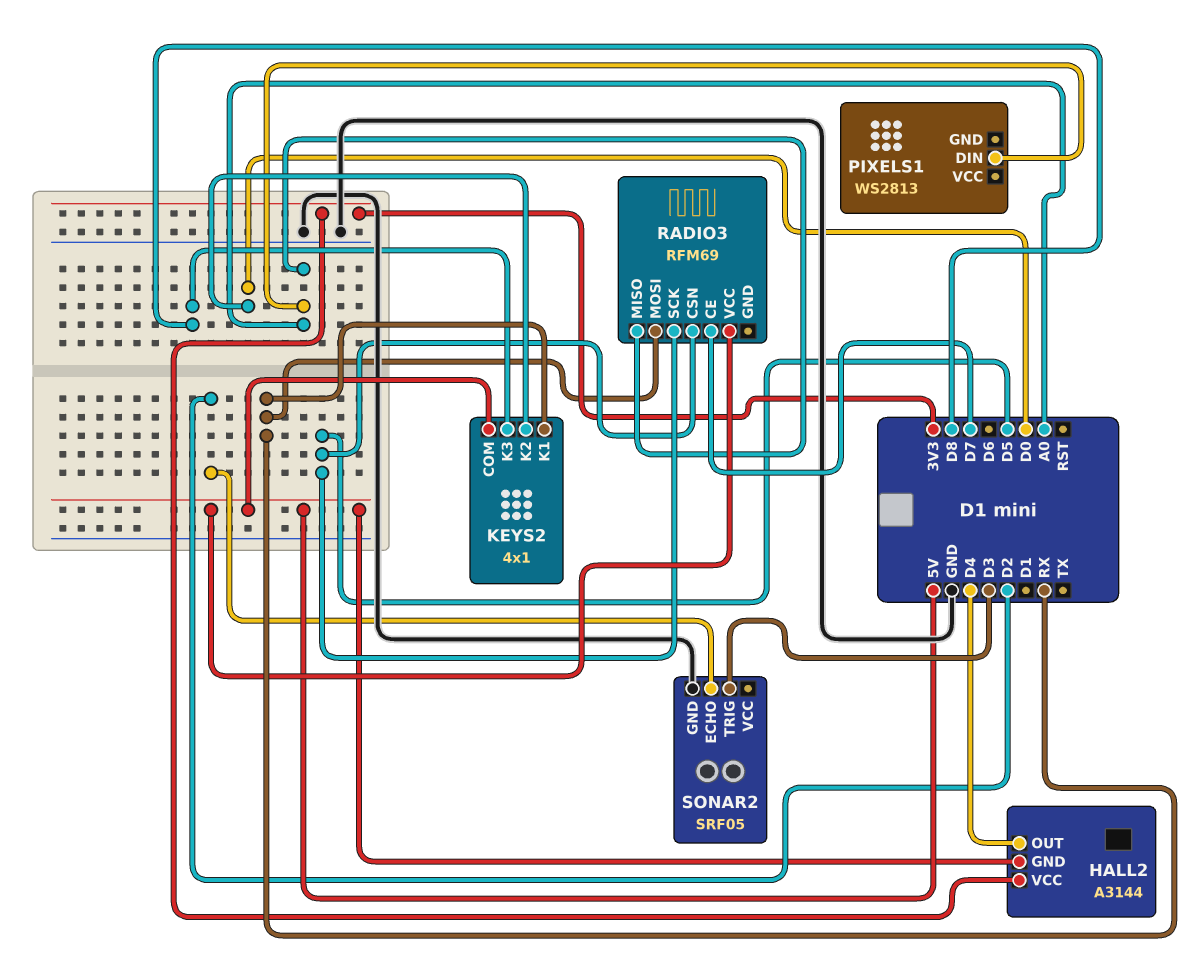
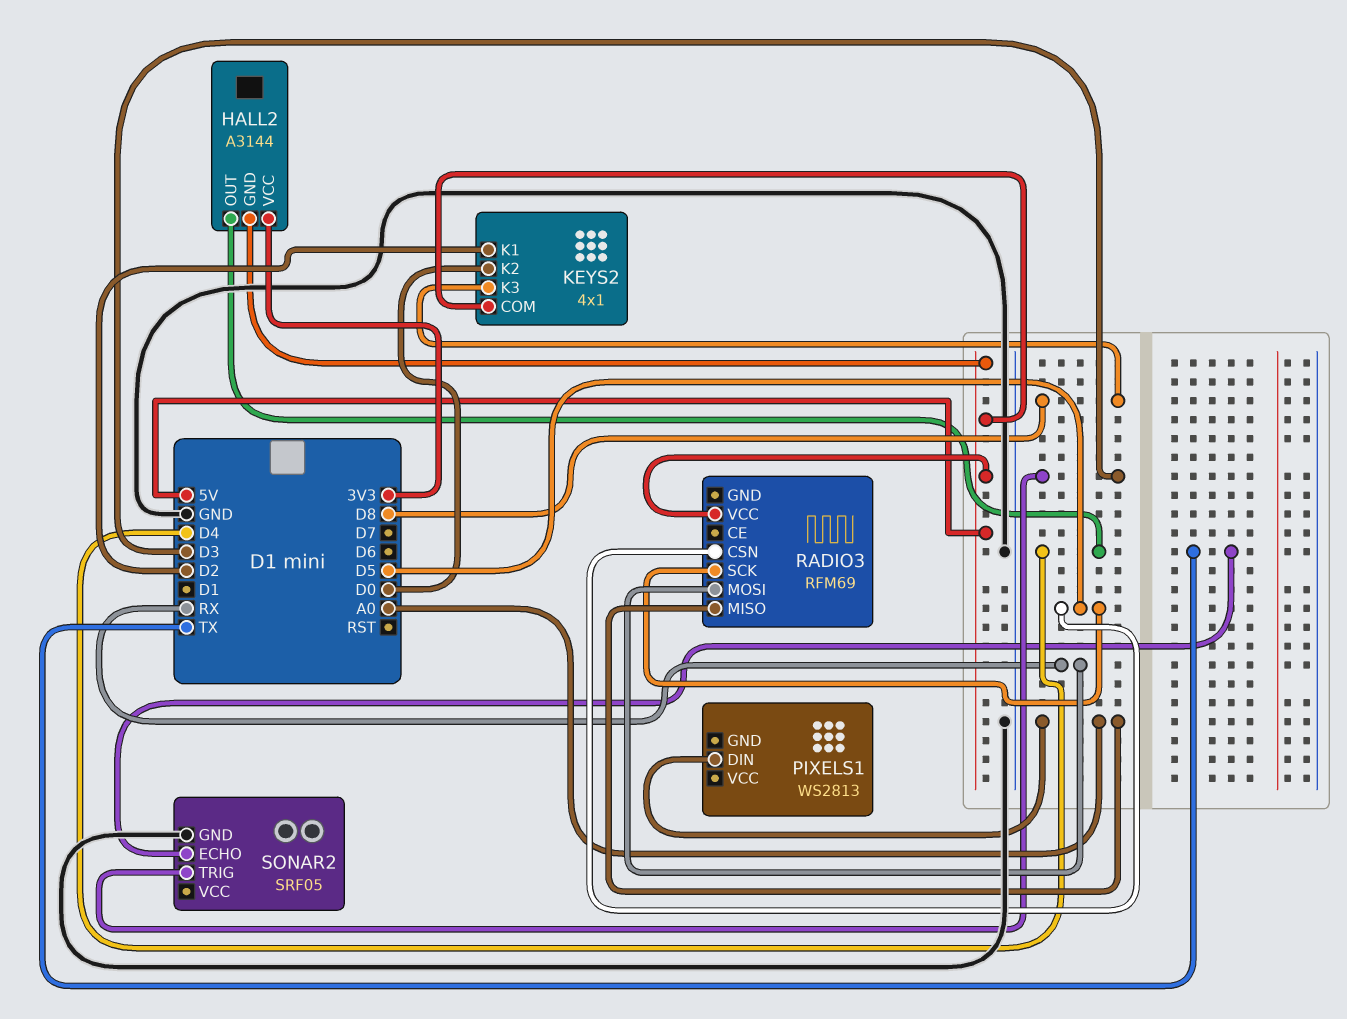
KEYS2 pin K1: RX -> D2
RADIO3 pin CE: D7 -> none
SONAR2 pin ECHO: D2 -> TX

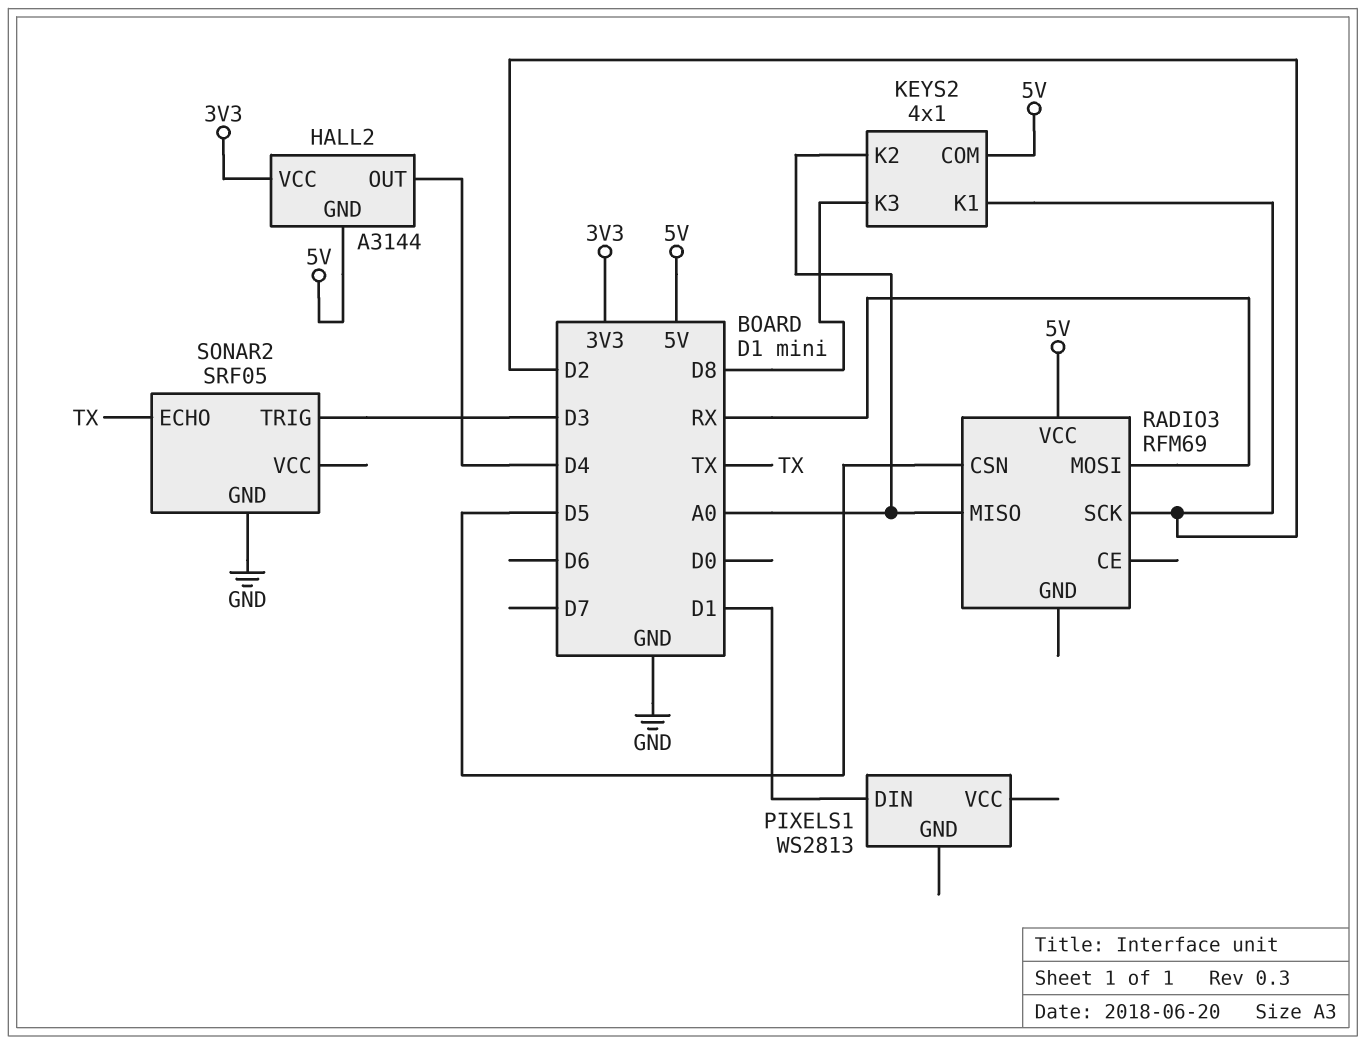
KEYS2 pin K2: D0 -> A0
PIXELS1 pin DIN: A0 -> D1
RADIO3 pin SCK: D5 -> D2

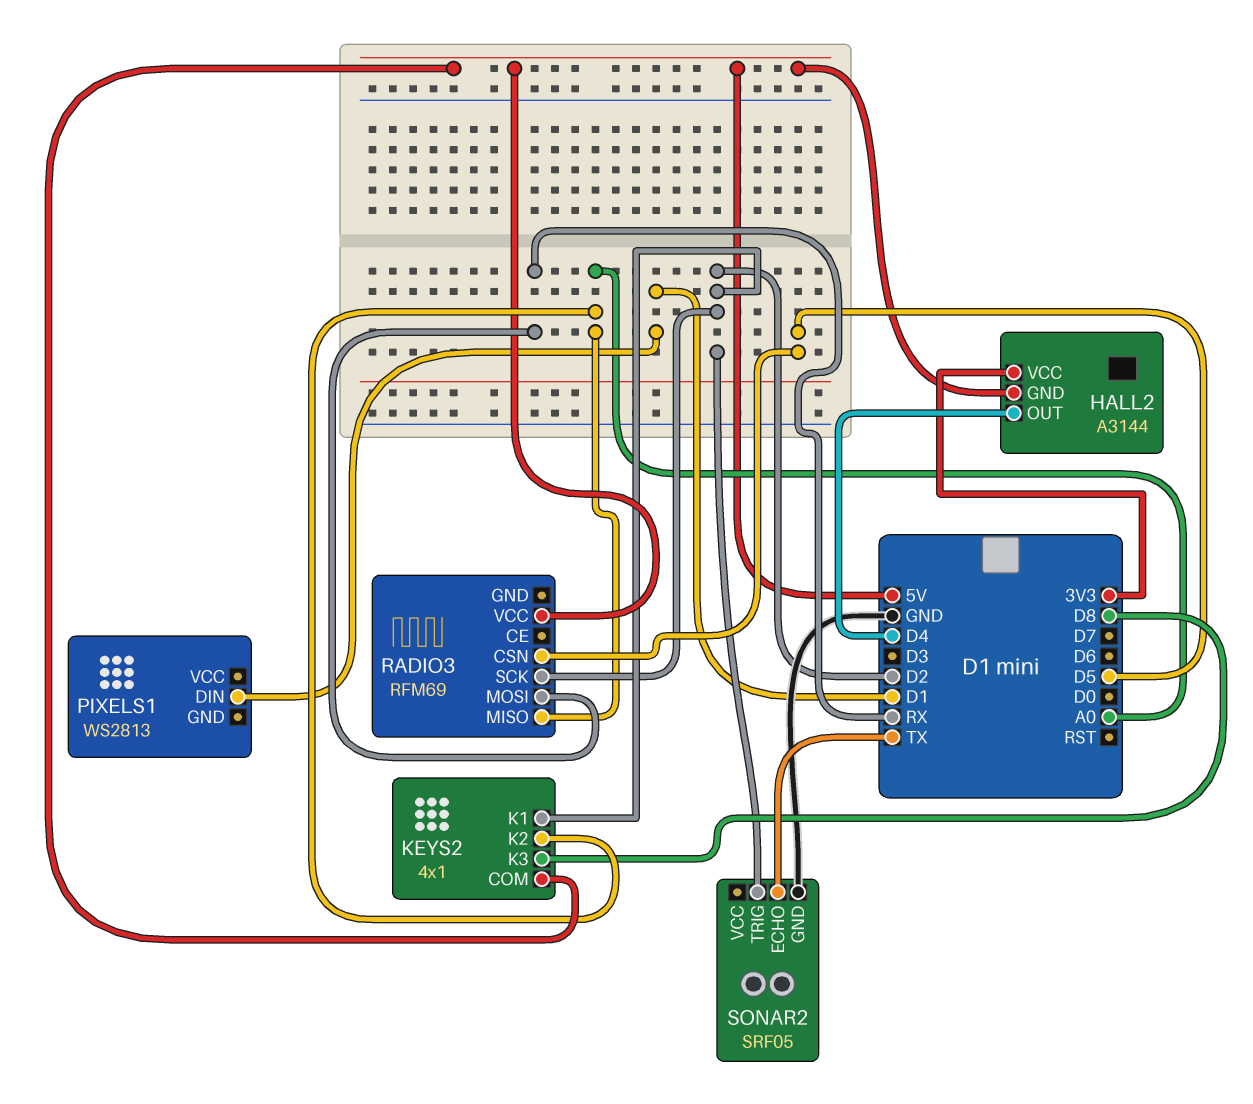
SONAR2 pin TRIG: D3 -> D2

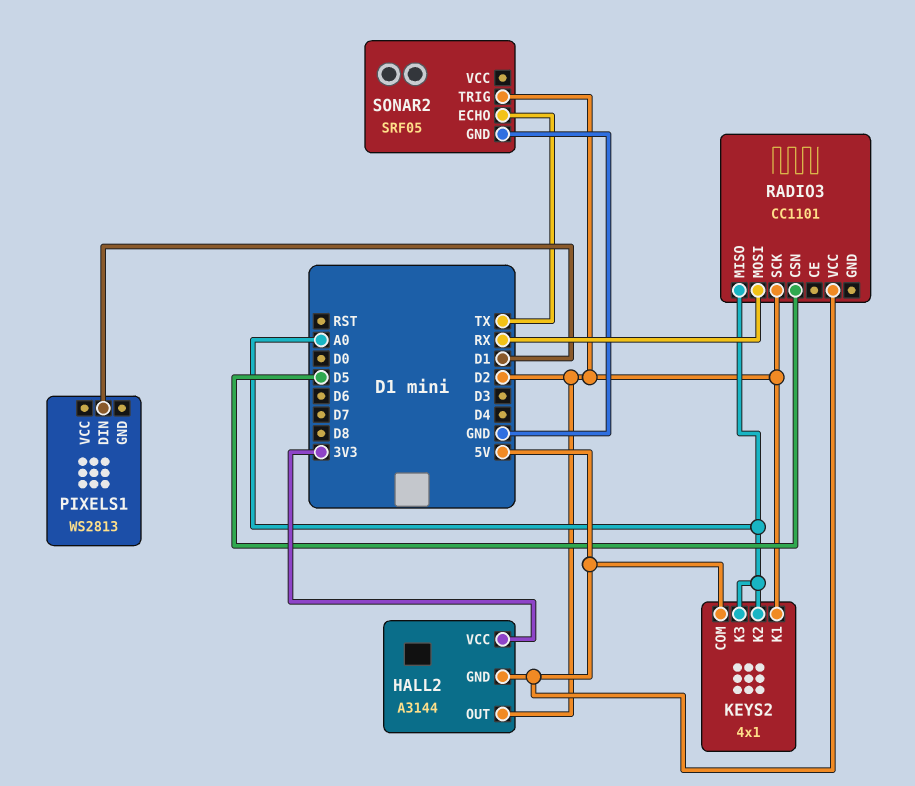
HALL2 pin OUT: D4 -> D2
KEYS2 pin K3: D8 -> A0
RADIO3: RFM69 -> CC1101

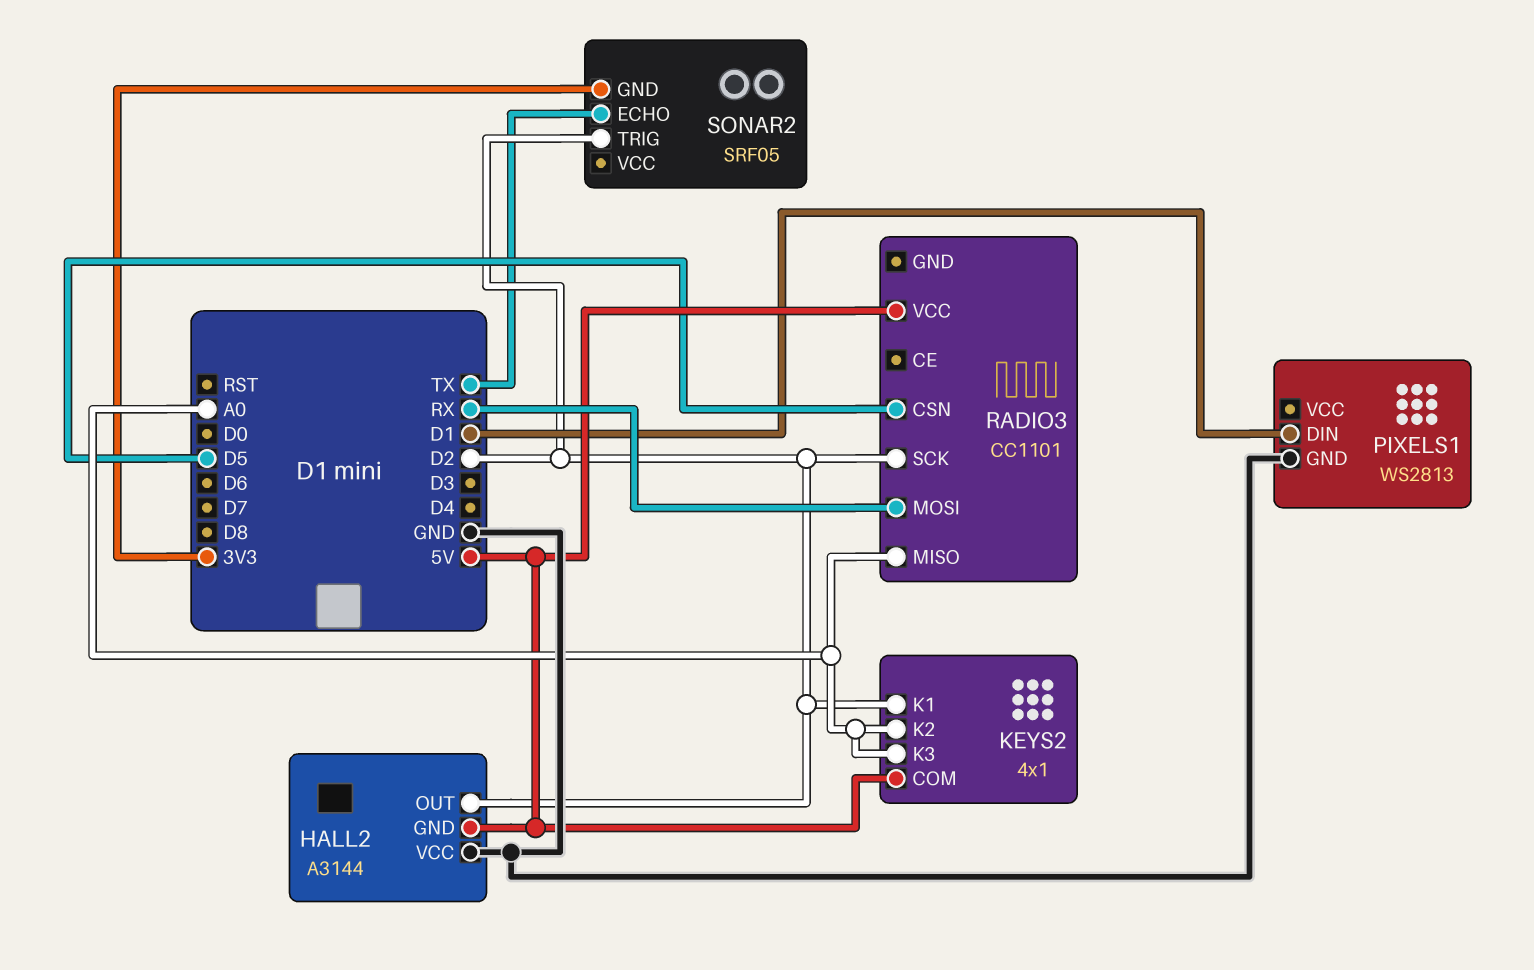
HALL2 pin VCC: 3V3 -> GND
PIXELS1 pin GND: none -> GND
SONAR2 pin GND: GND -> 3V3

